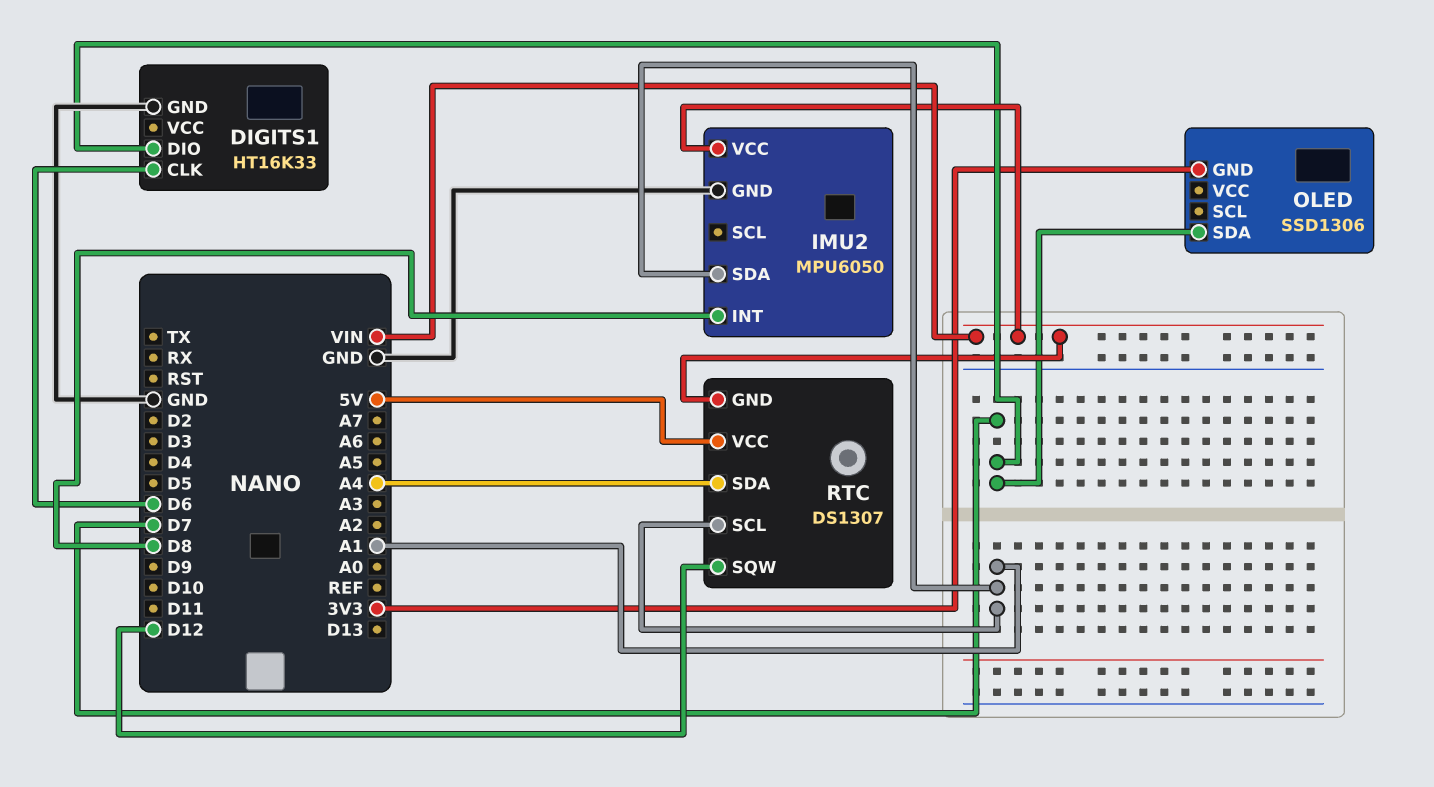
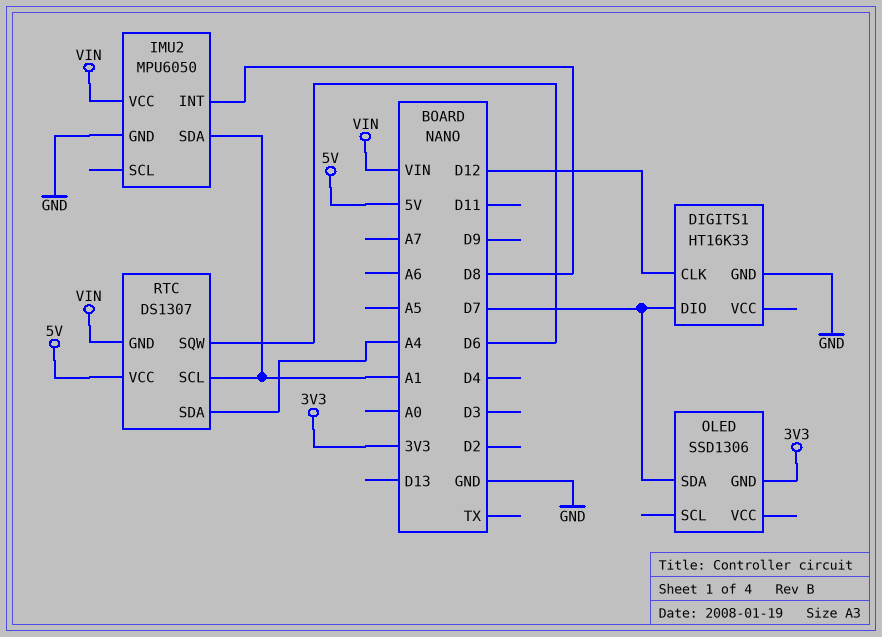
DIGITS1 pin CLK: D6 -> D12
RTC pin SQW: D12 -> D6

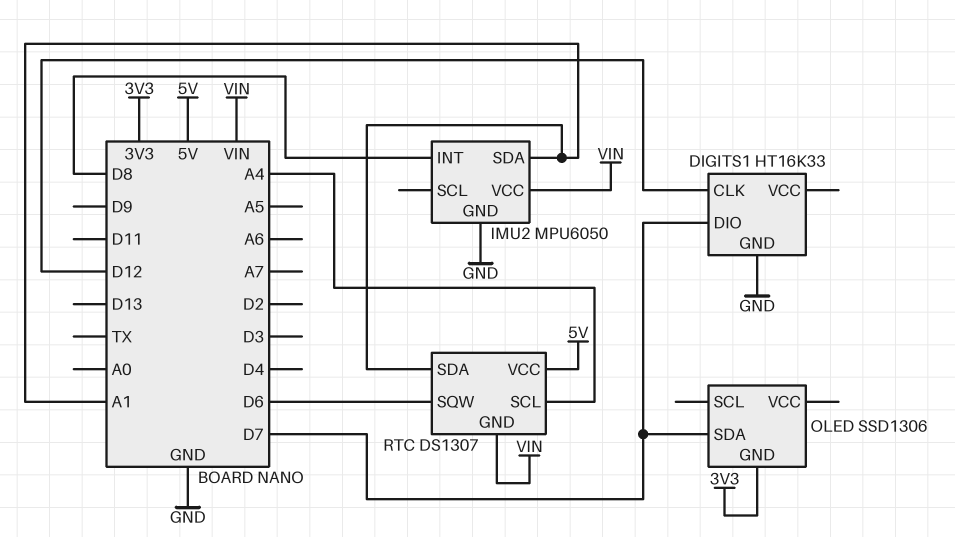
RTC pin SCL: A1 -> A4
RTC pin SDA: A4 -> A1

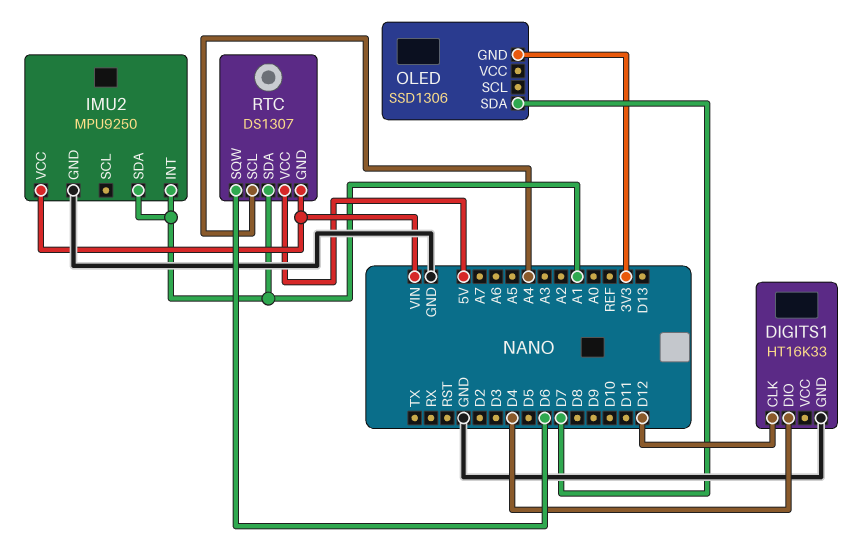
DIGITS1 pin DIO: D7 -> D4
IMU2: MPU6050 -> MPU9250
IMU2 pin INT: D8 -> A1

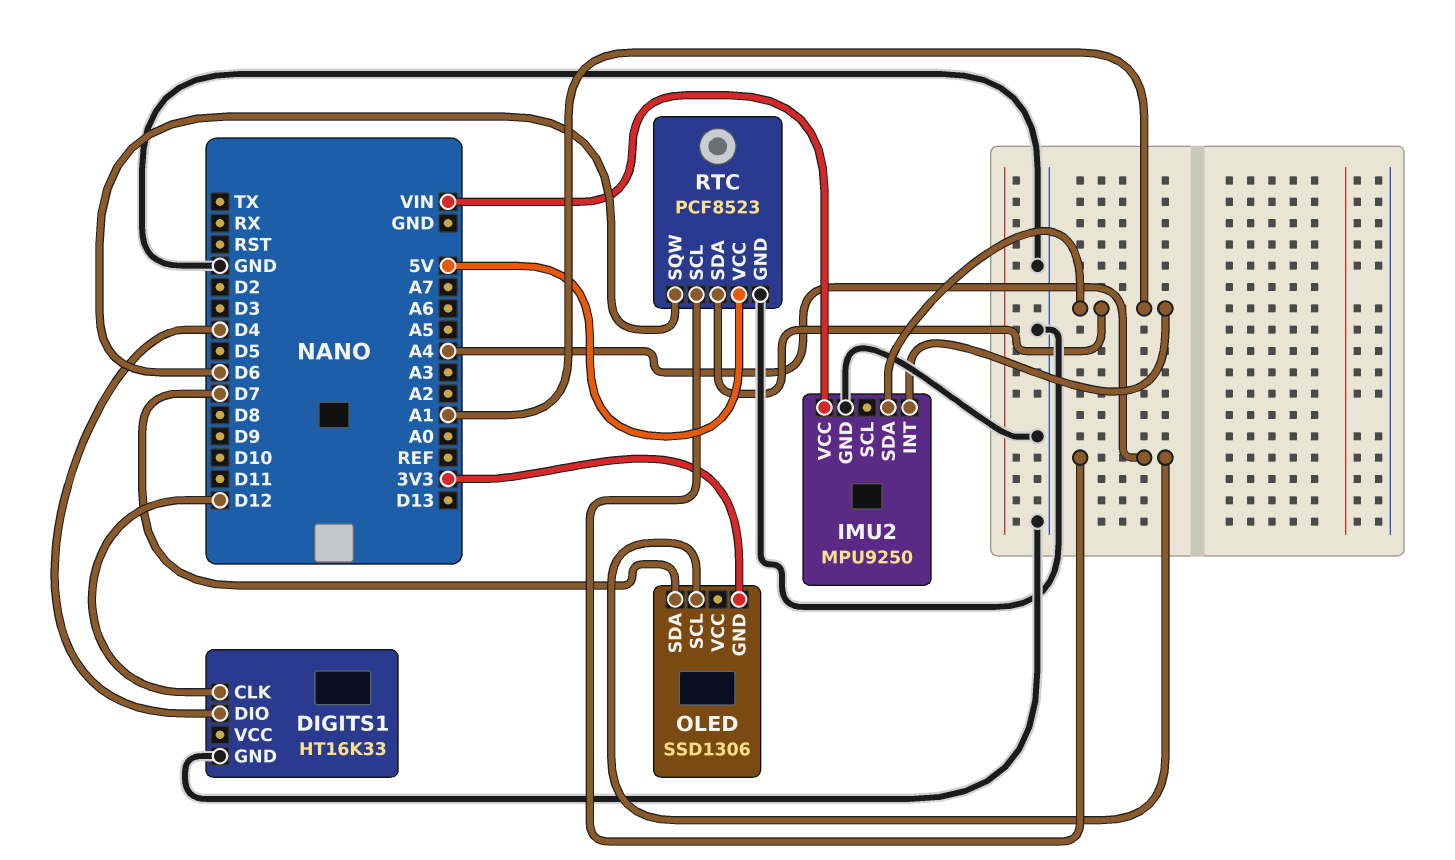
OLED pin SCL: none -> A4
RTC: DS1307 -> PCF8523
RTC pin GND: VIN -> GND

